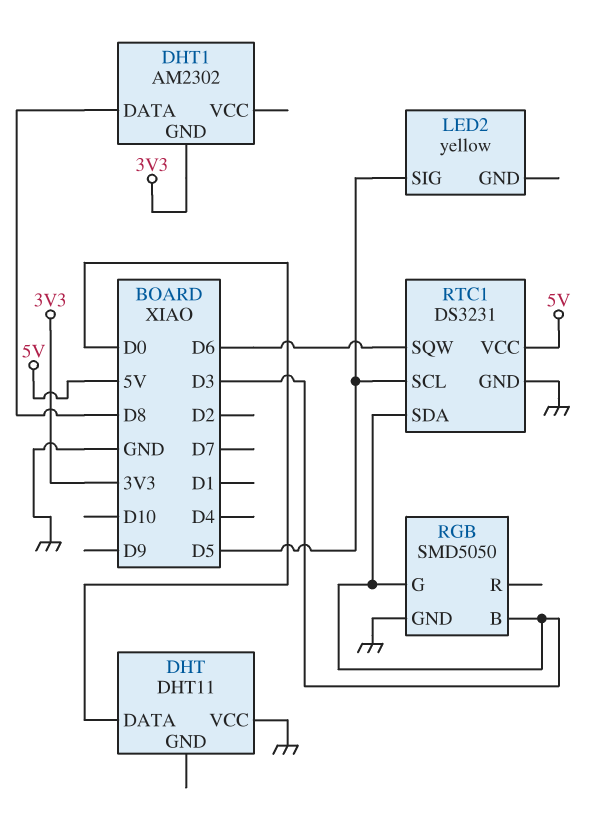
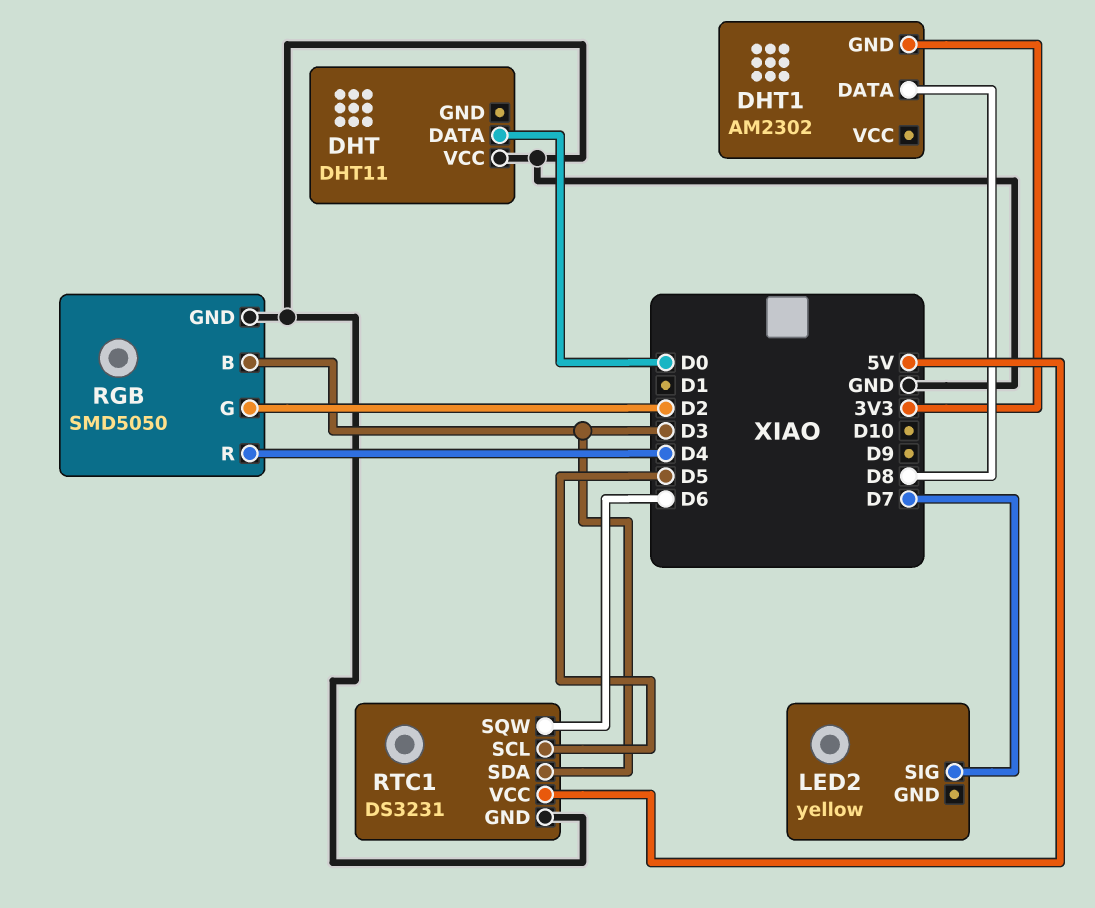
LED2 pin SIG: D5 -> D7
RGB pin G: D3 -> D2
RGB pin R: none -> D4

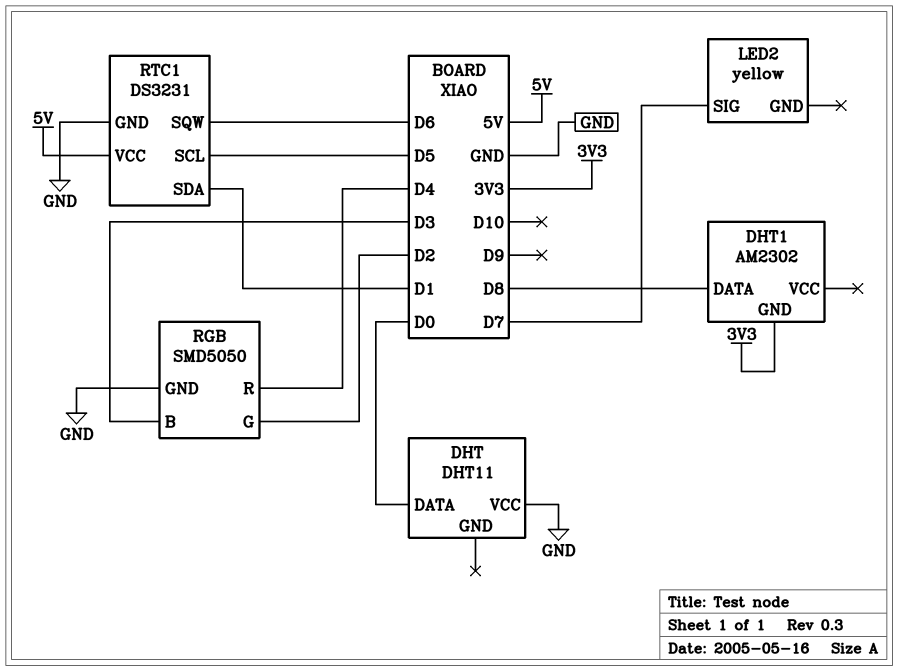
RTC1 pin SDA: D3 -> D1

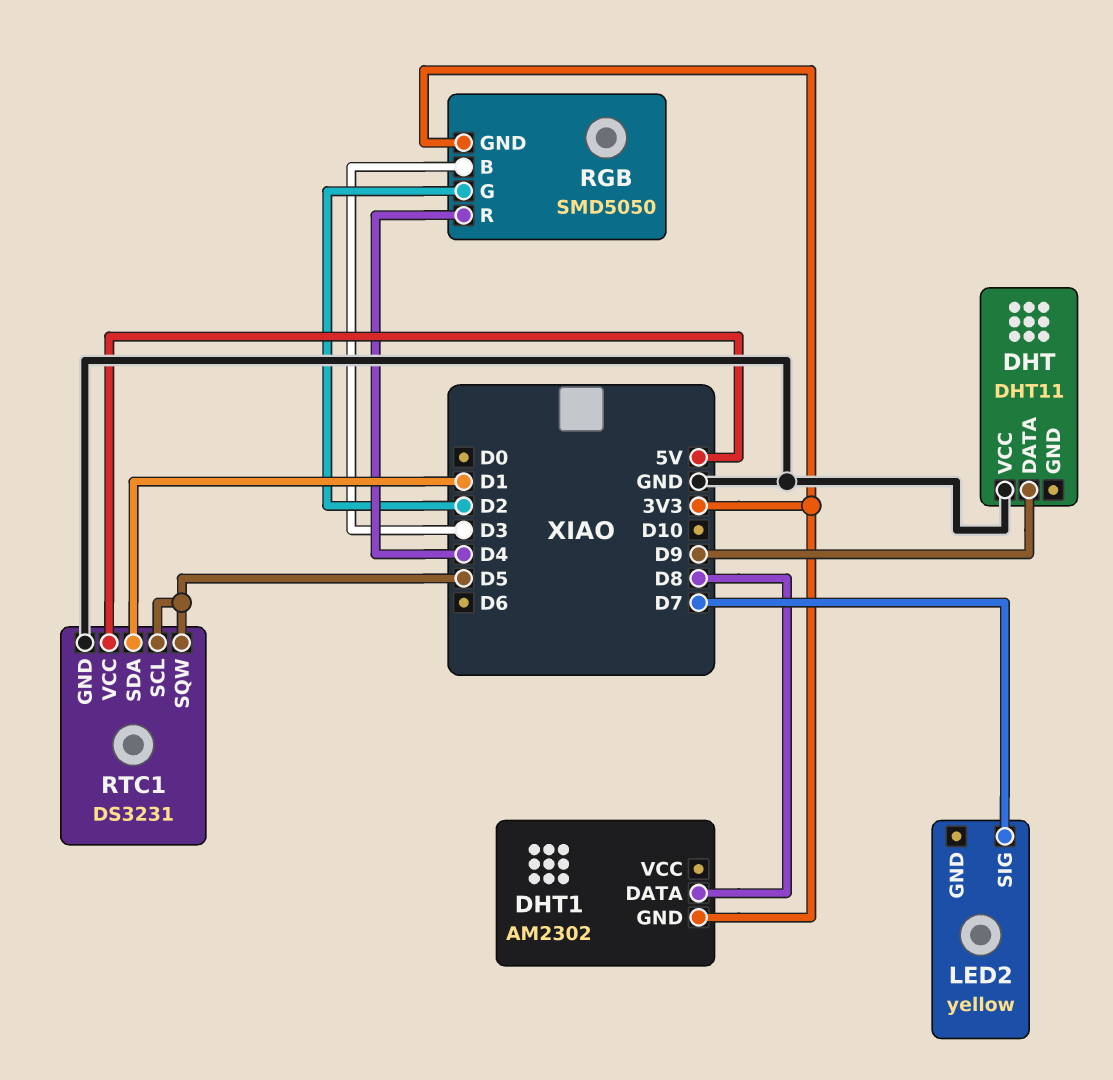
DHT pin DATA: D0 -> D9
RGB pin GND: GND -> 3V3
RTC1 pin SQW: D6 -> D5

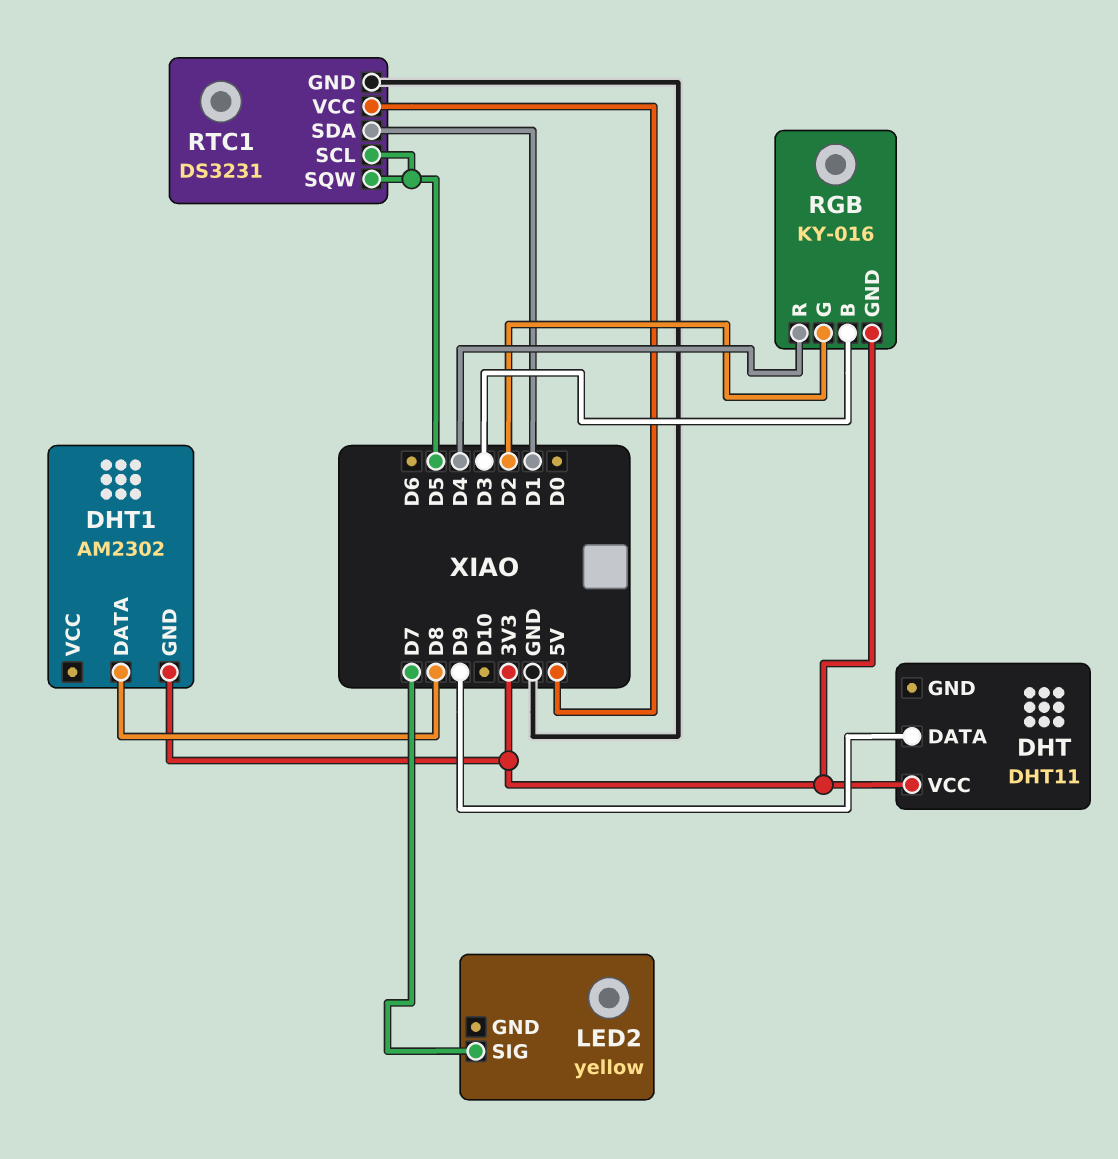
DHT pin VCC: GND -> 3V3
RGB: SMD5050 -> KY-016

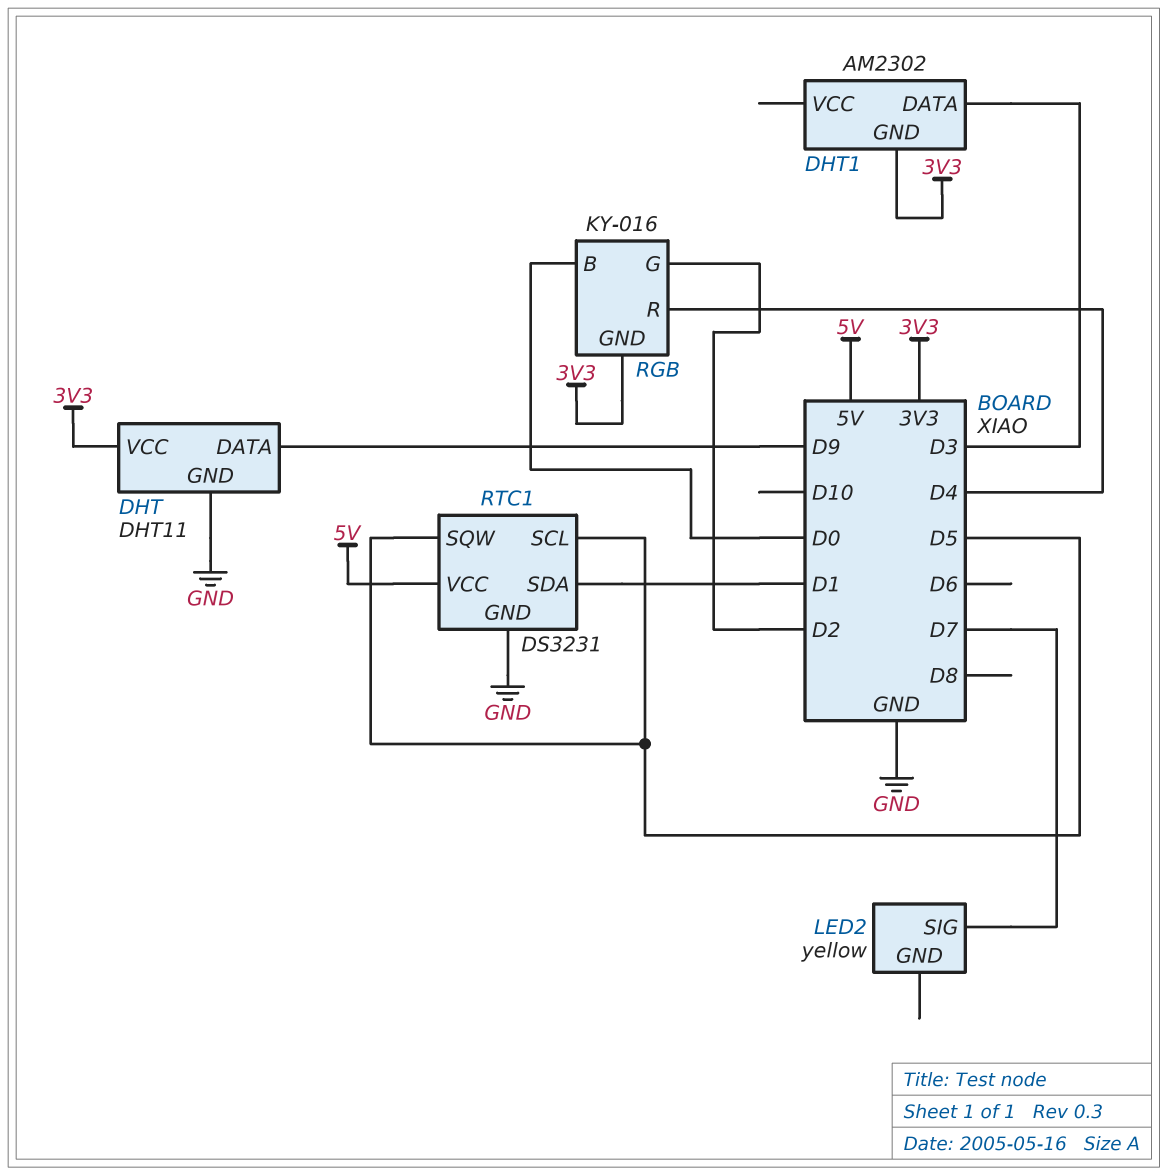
DHT pin GND: none -> GND
DHT1 pin DATA: D8 -> D3
RGB pin B: D3 -> D0

